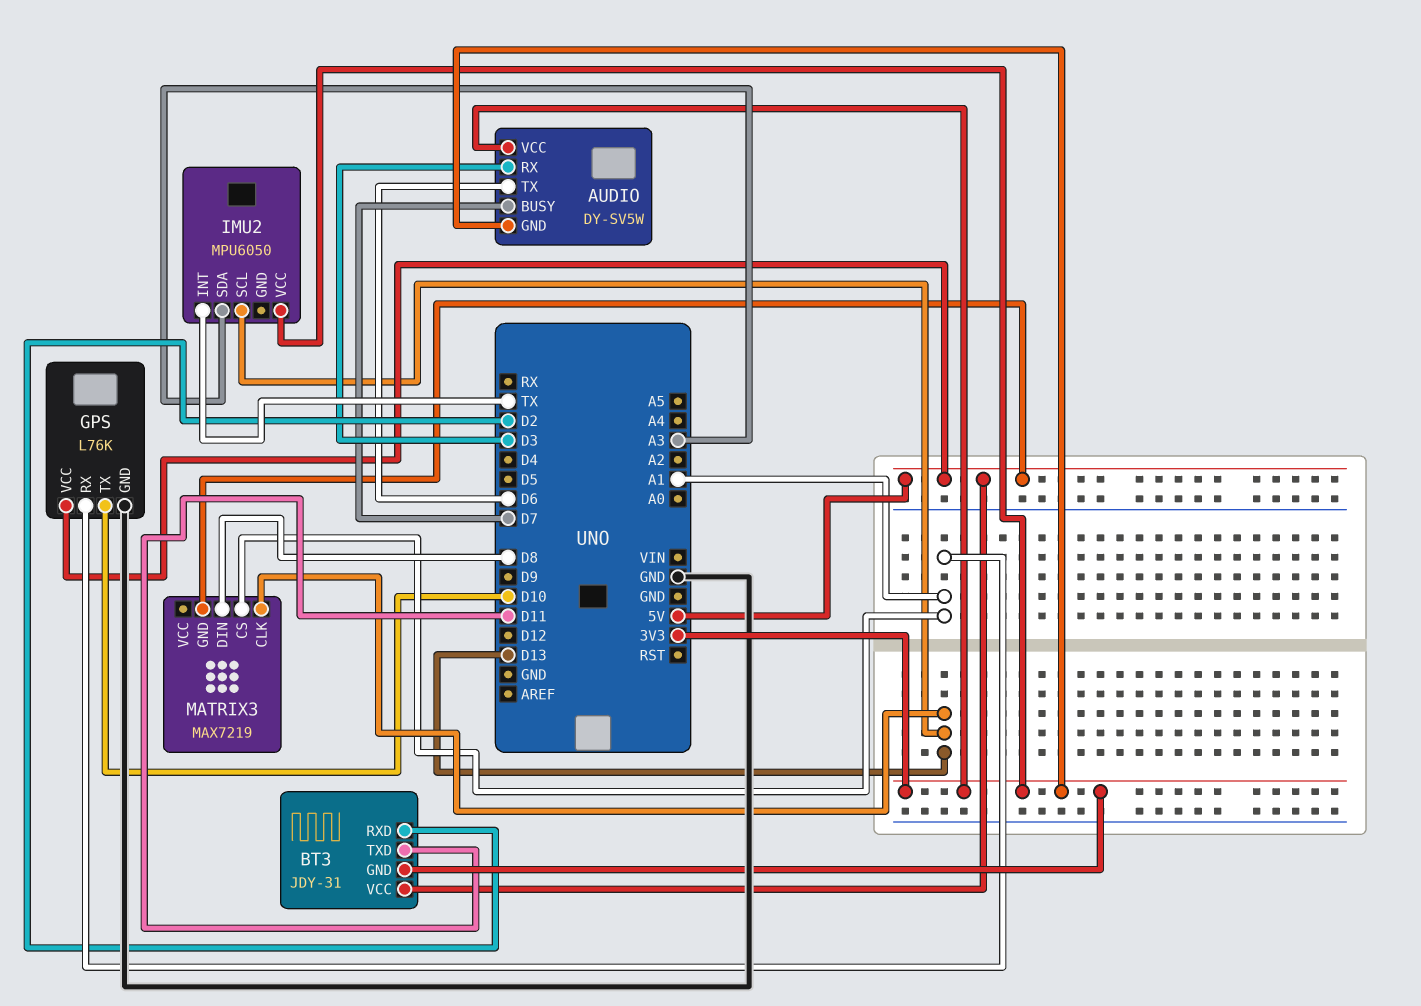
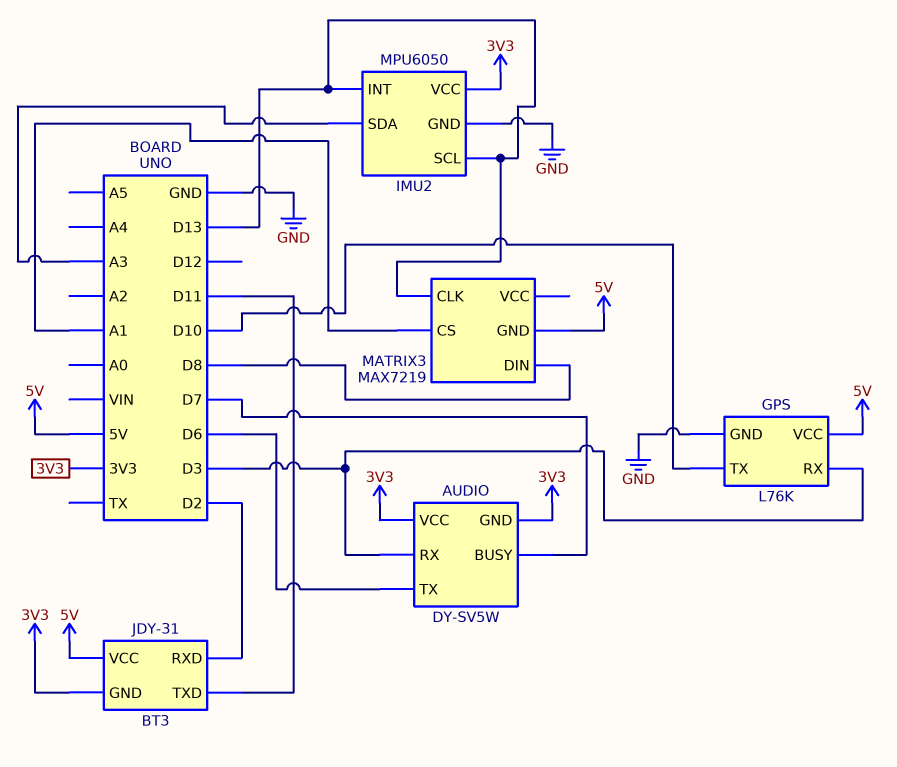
GPS pin RX: A1 -> D3
IMU2 pin GND: none -> GND
IMU2 pin INT: TX -> D13

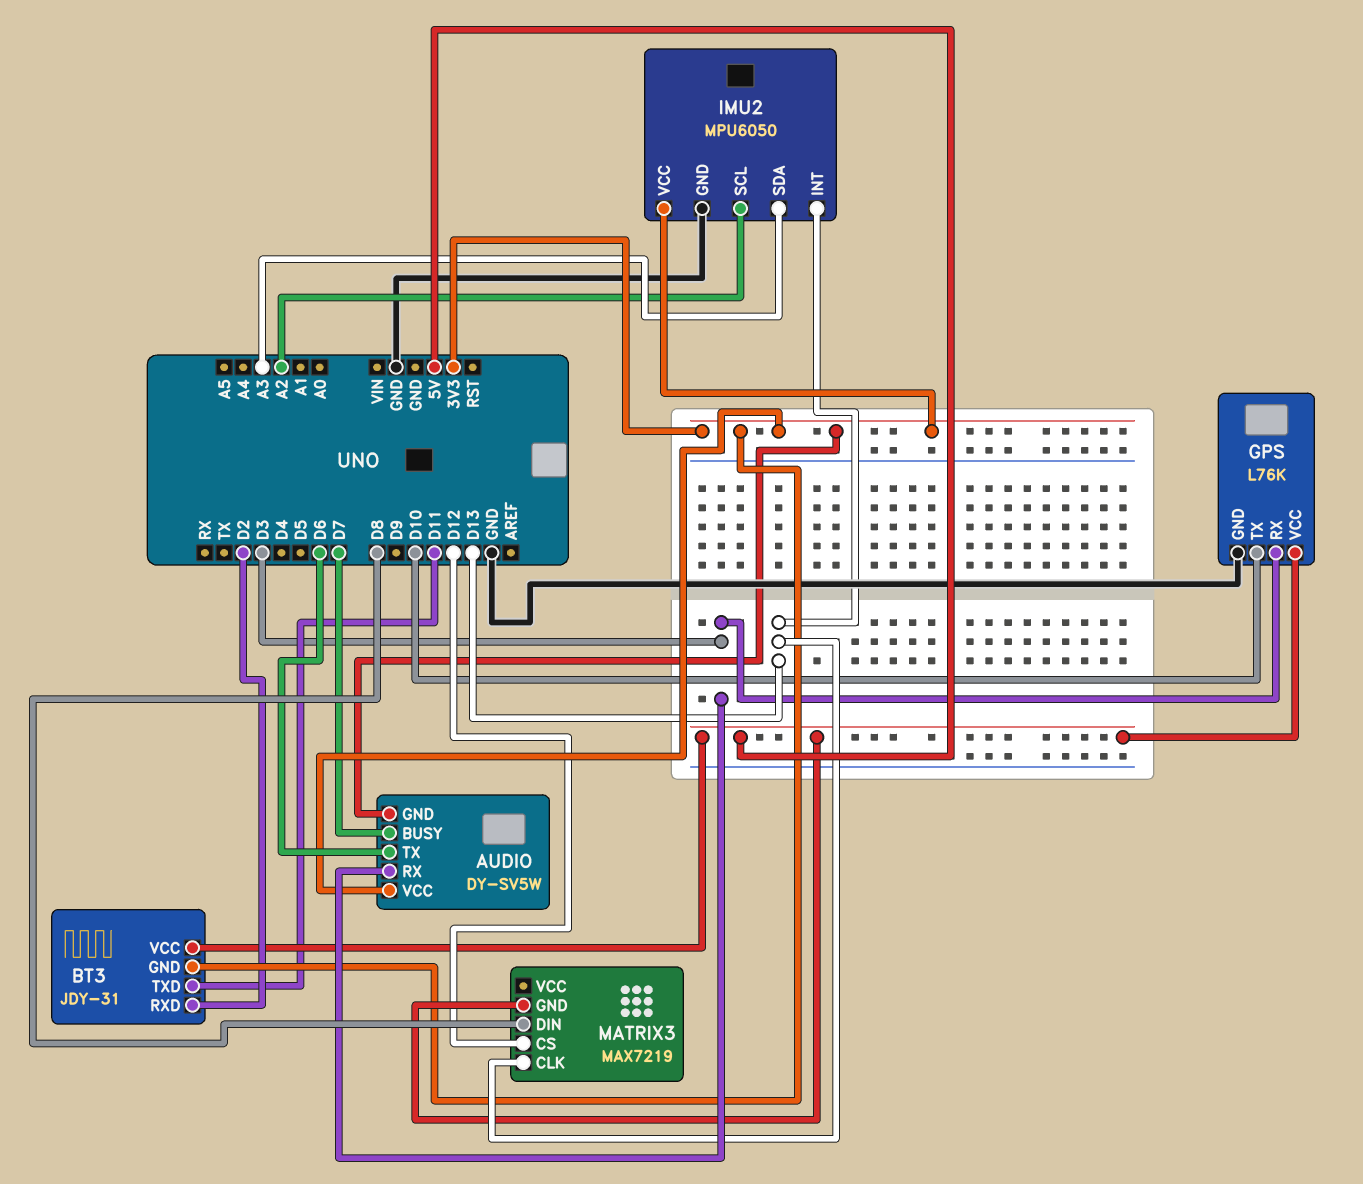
IMU2 pin SCL: D13 -> A2
MATRIX3 pin CS: A1 -> D12

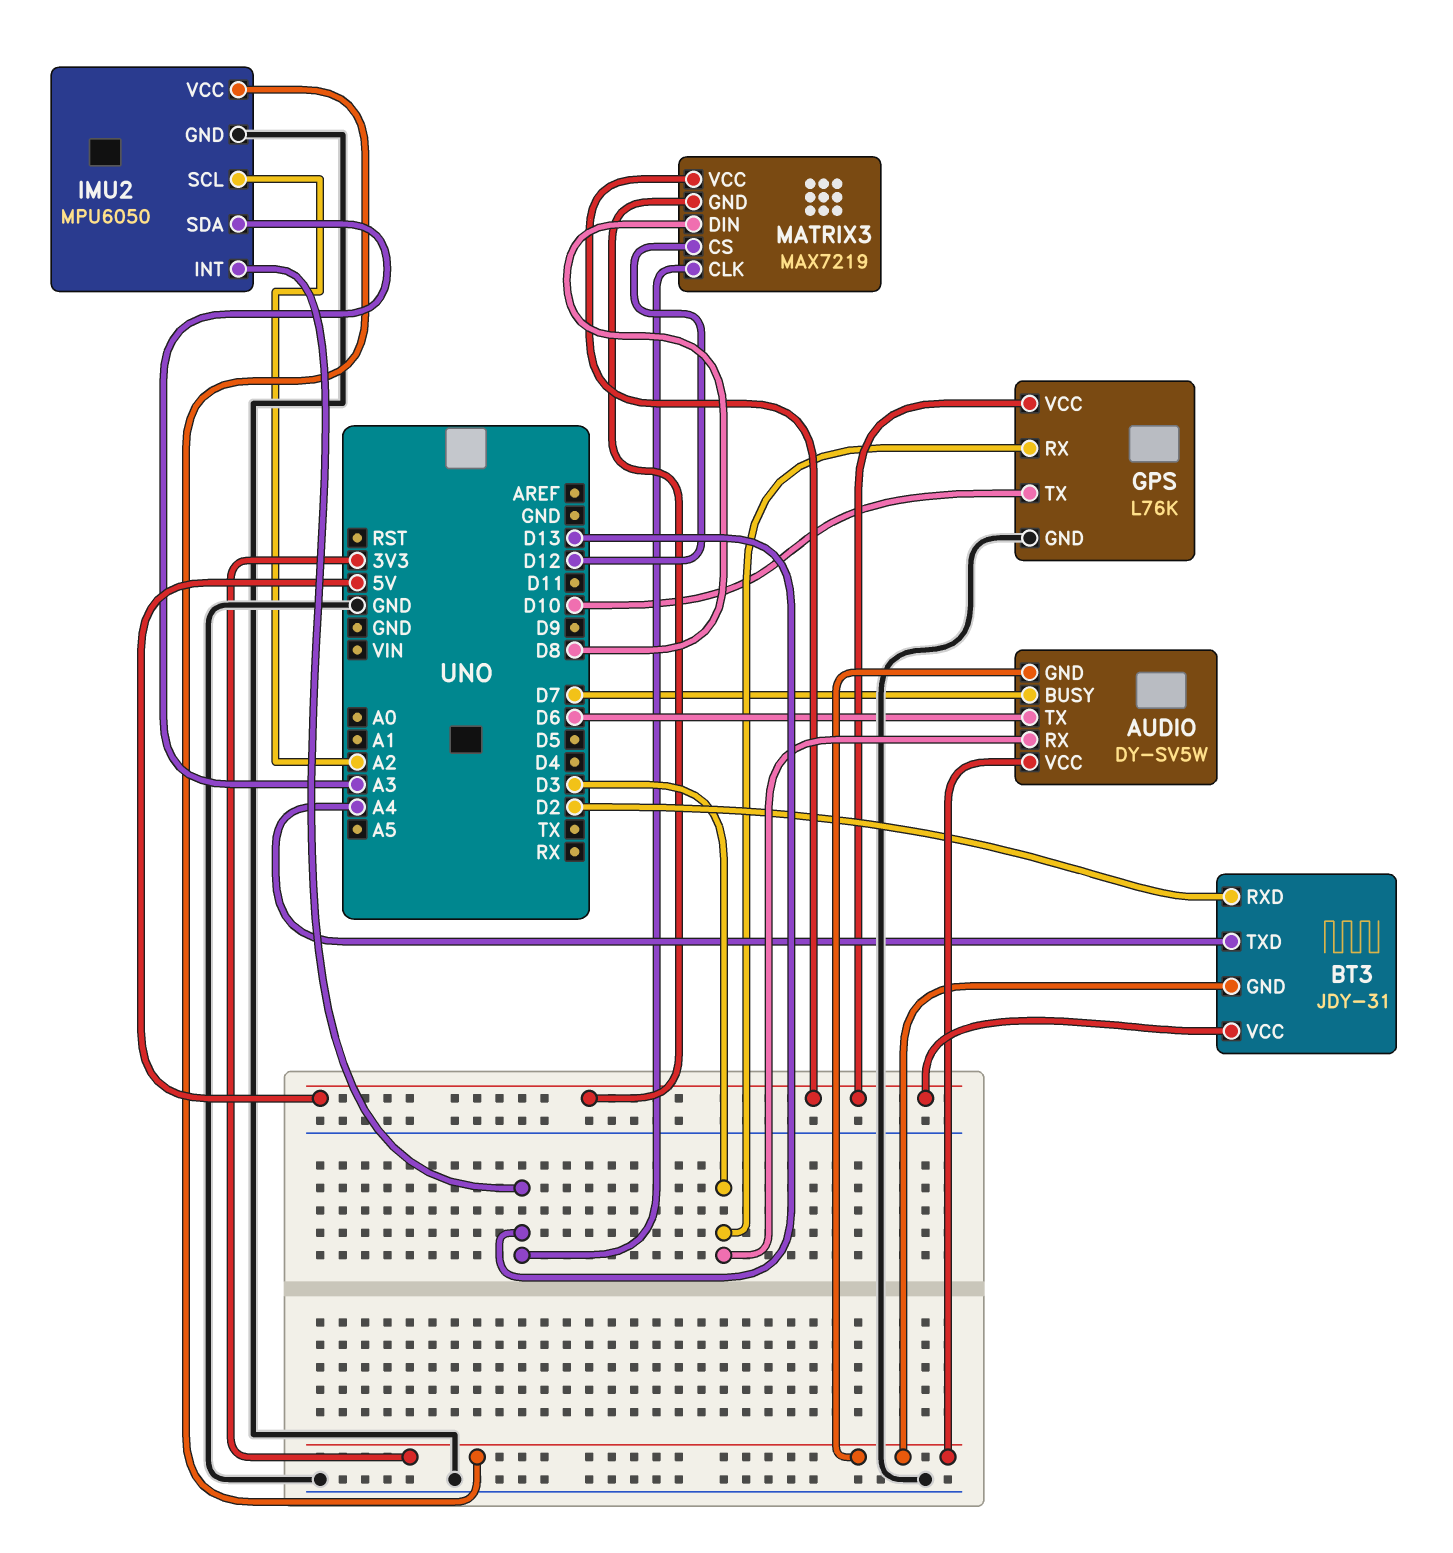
BT3 pin TXD: D11 -> A4
MATRIX3 pin VCC: none -> 5V

